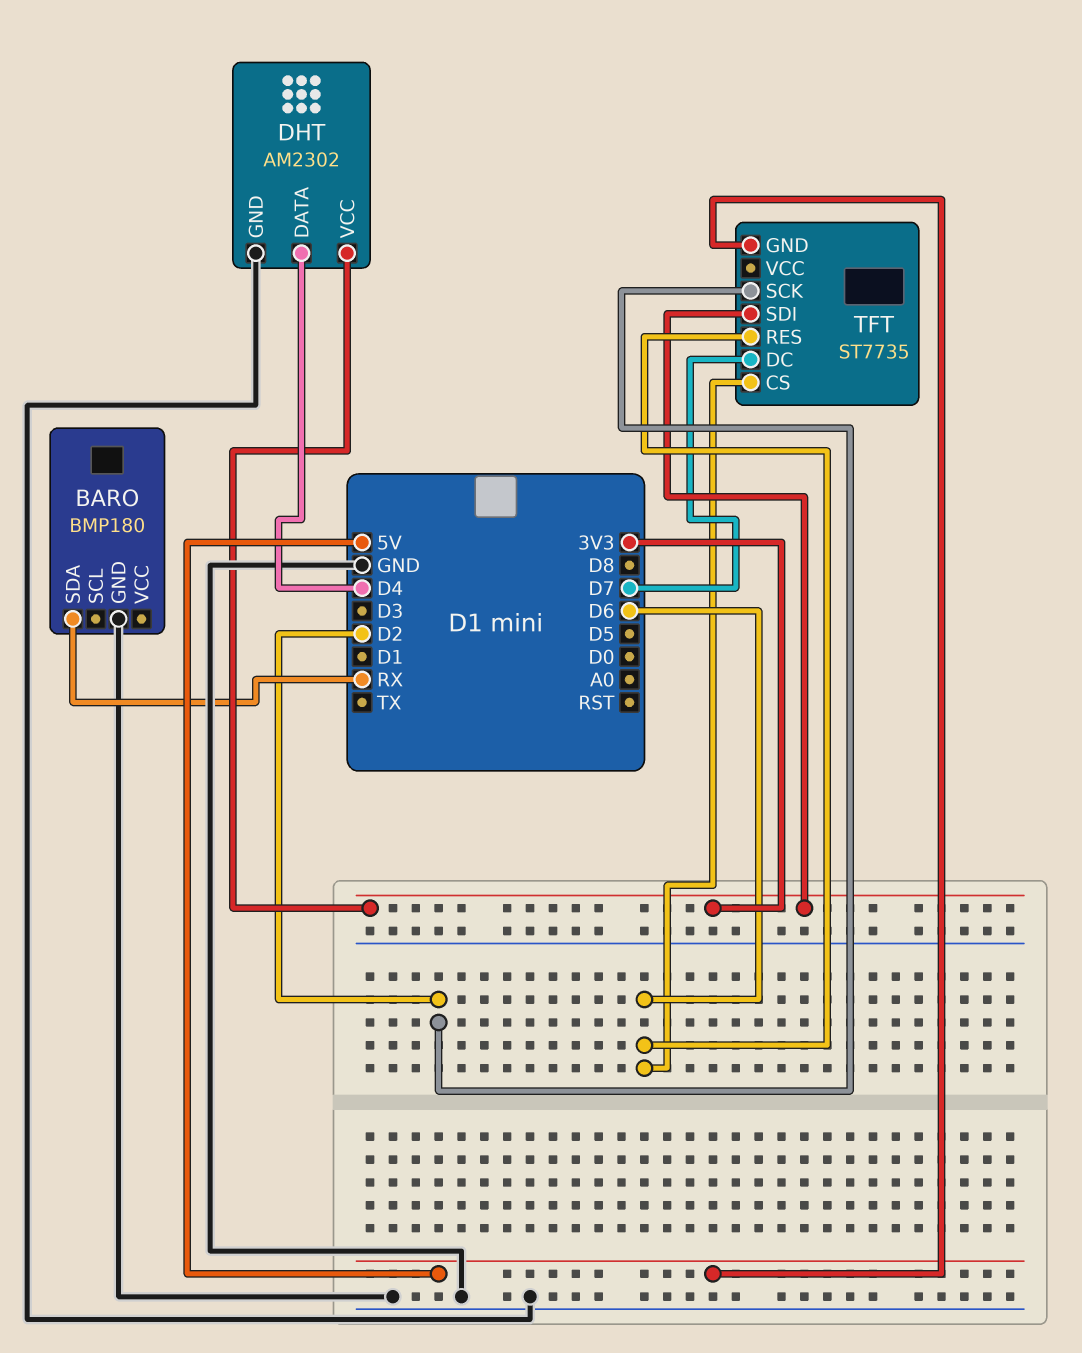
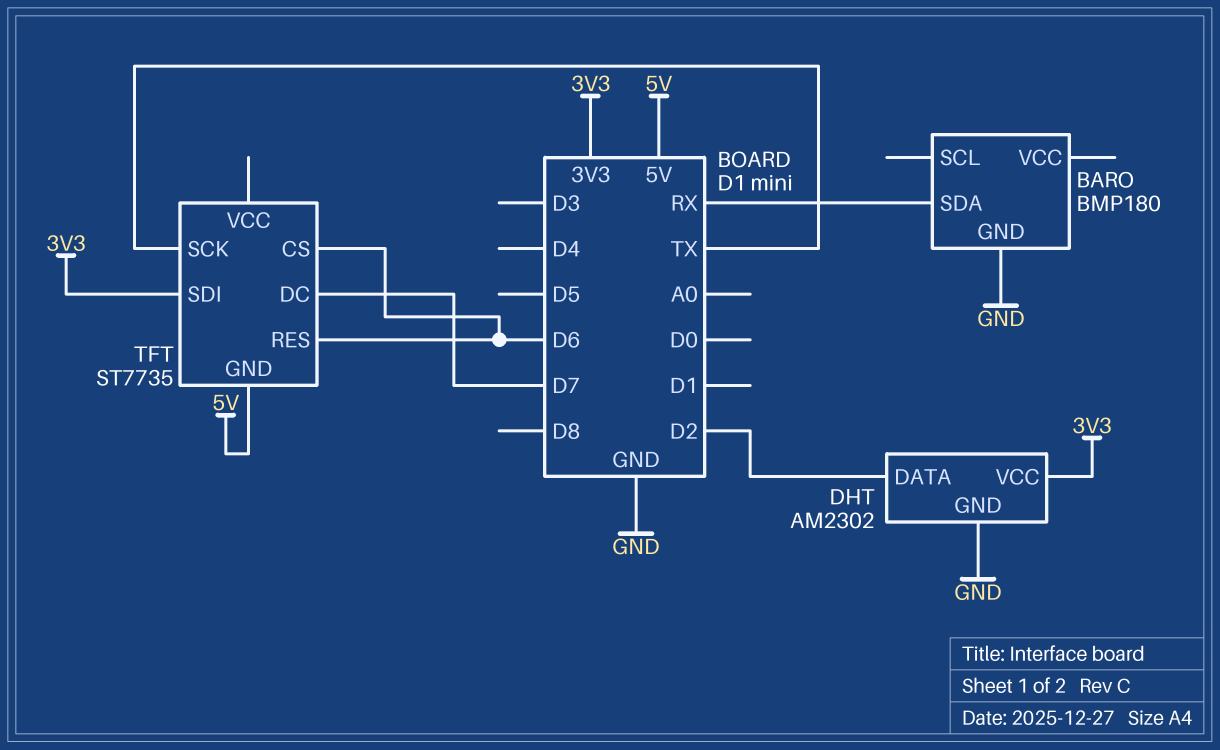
DHT pin DATA: D4 -> D2
TFT pin SCK: D2 -> TX

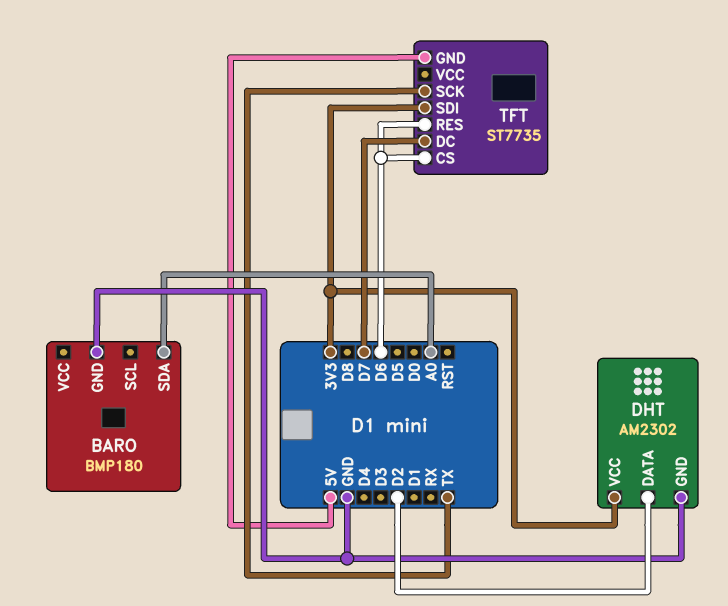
BARO pin SDA: RX -> A0

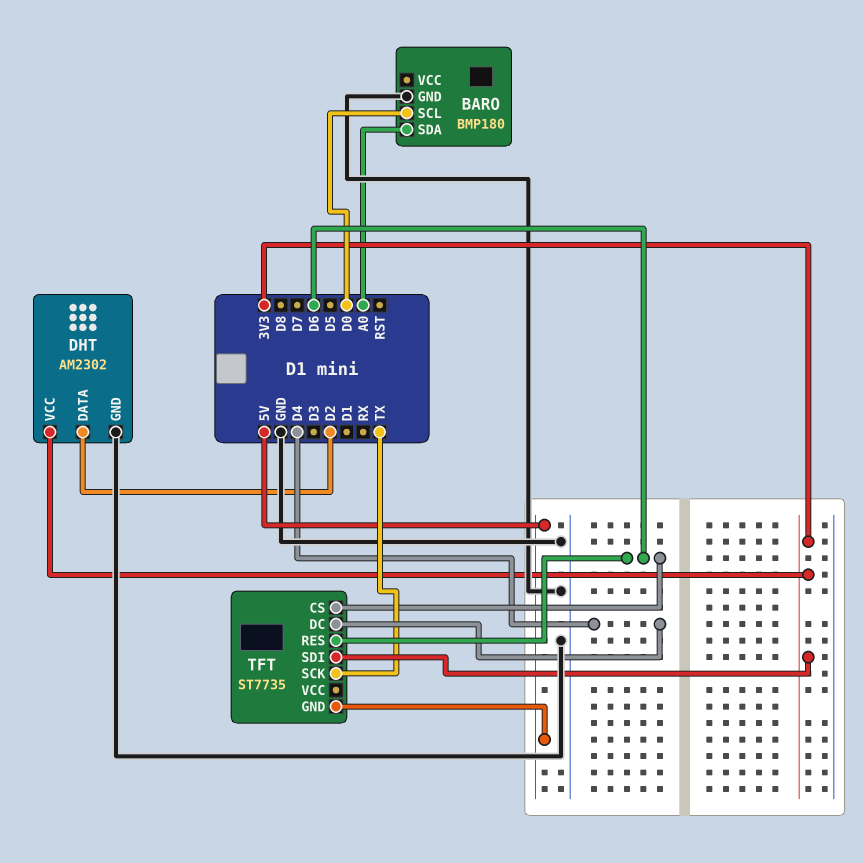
BARO pin SCL: none -> D0
TFT pin DC: D7 -> D4

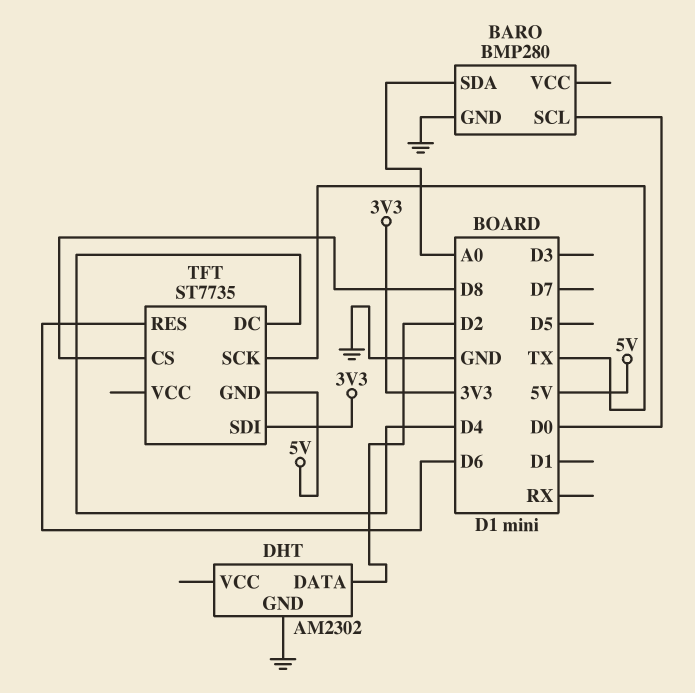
BARO: BMP180 -> BMP280
DHT pin VCC: 3V3 -> none
TFT pin CS: D6 -> D8

